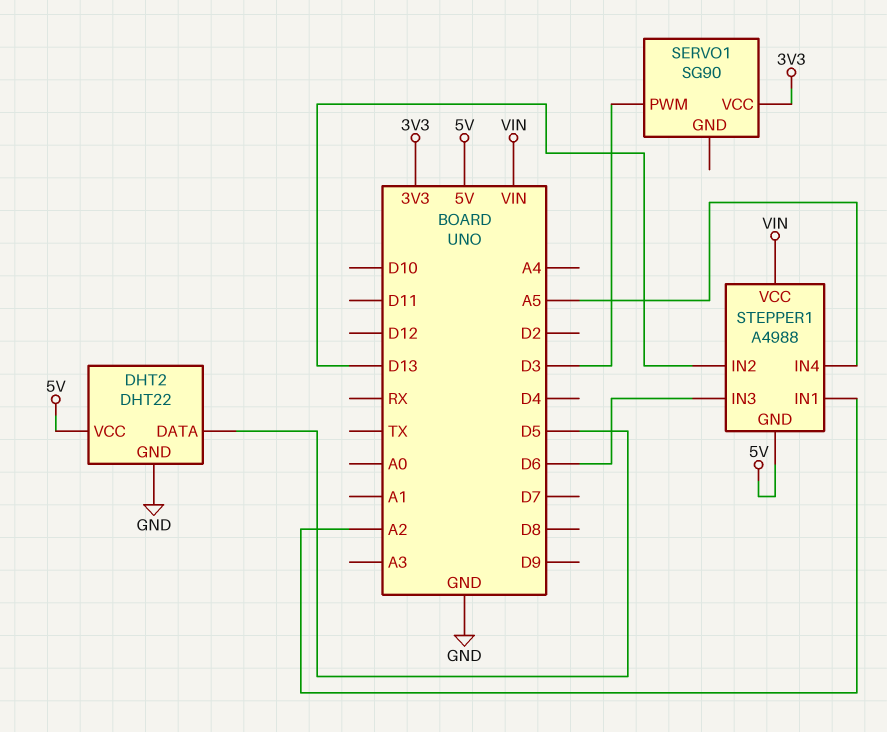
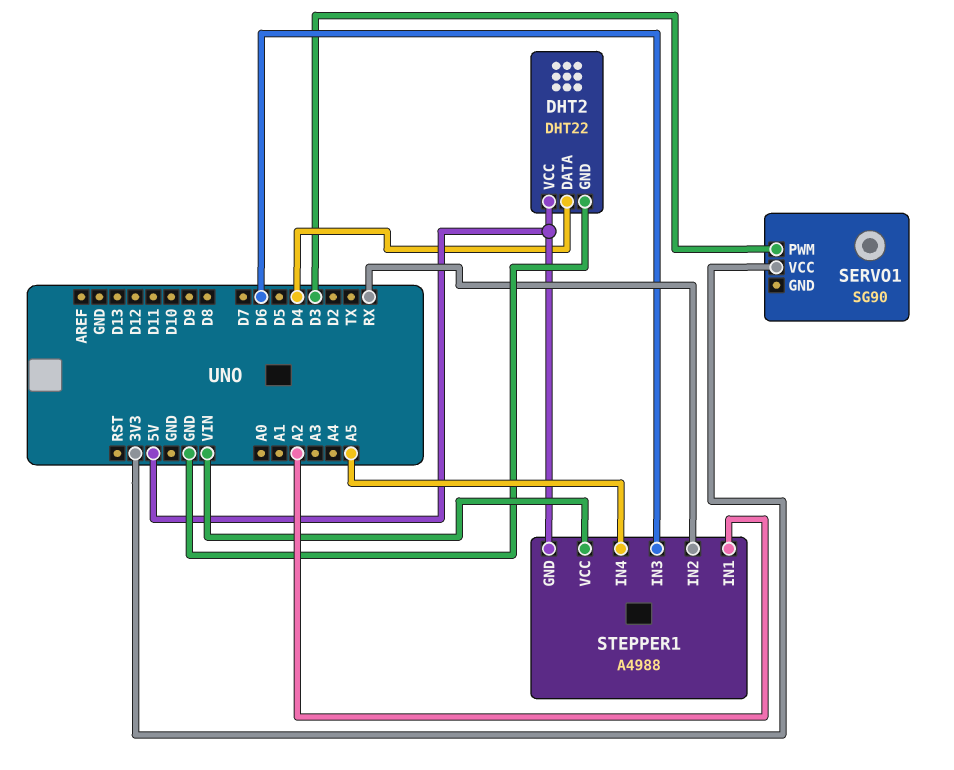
DHT2 pin DATA: D5 -> D4
STEPPER1 pin IN2: D13 -> RX

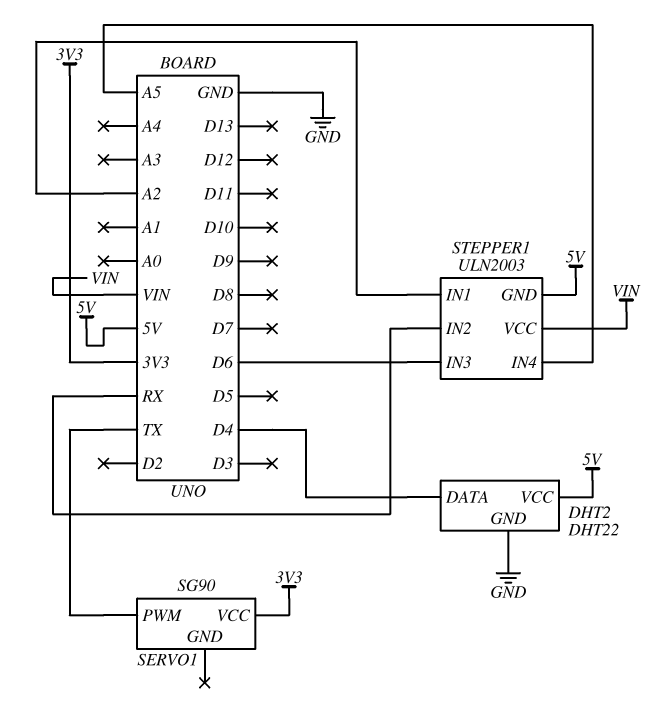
SERVO1 pin PWM: D3 -> TX
STEPPER1: A4988 -> ULN2003

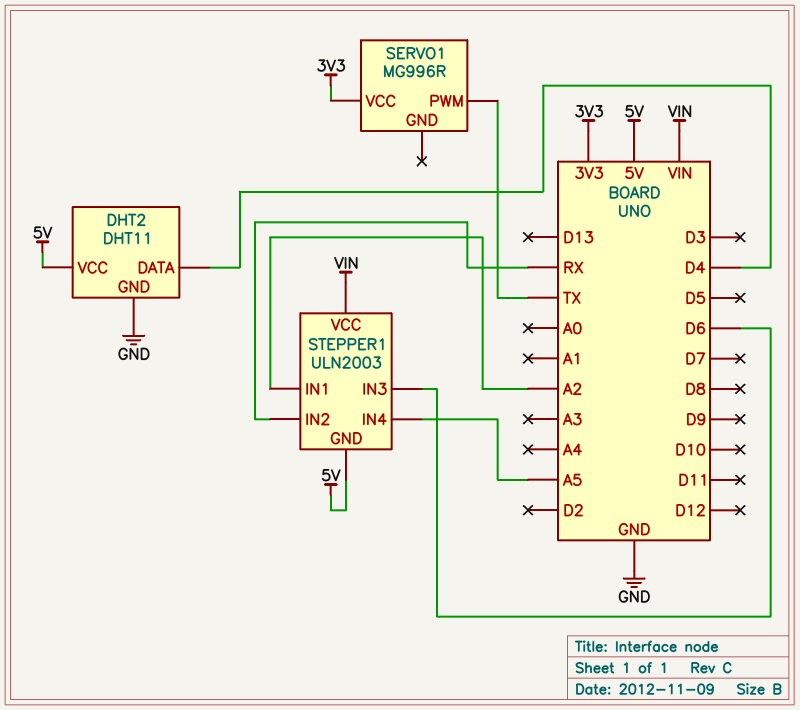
DHT2: DHT22 -> DHT11
SERVO1: SG90 -> MG996R

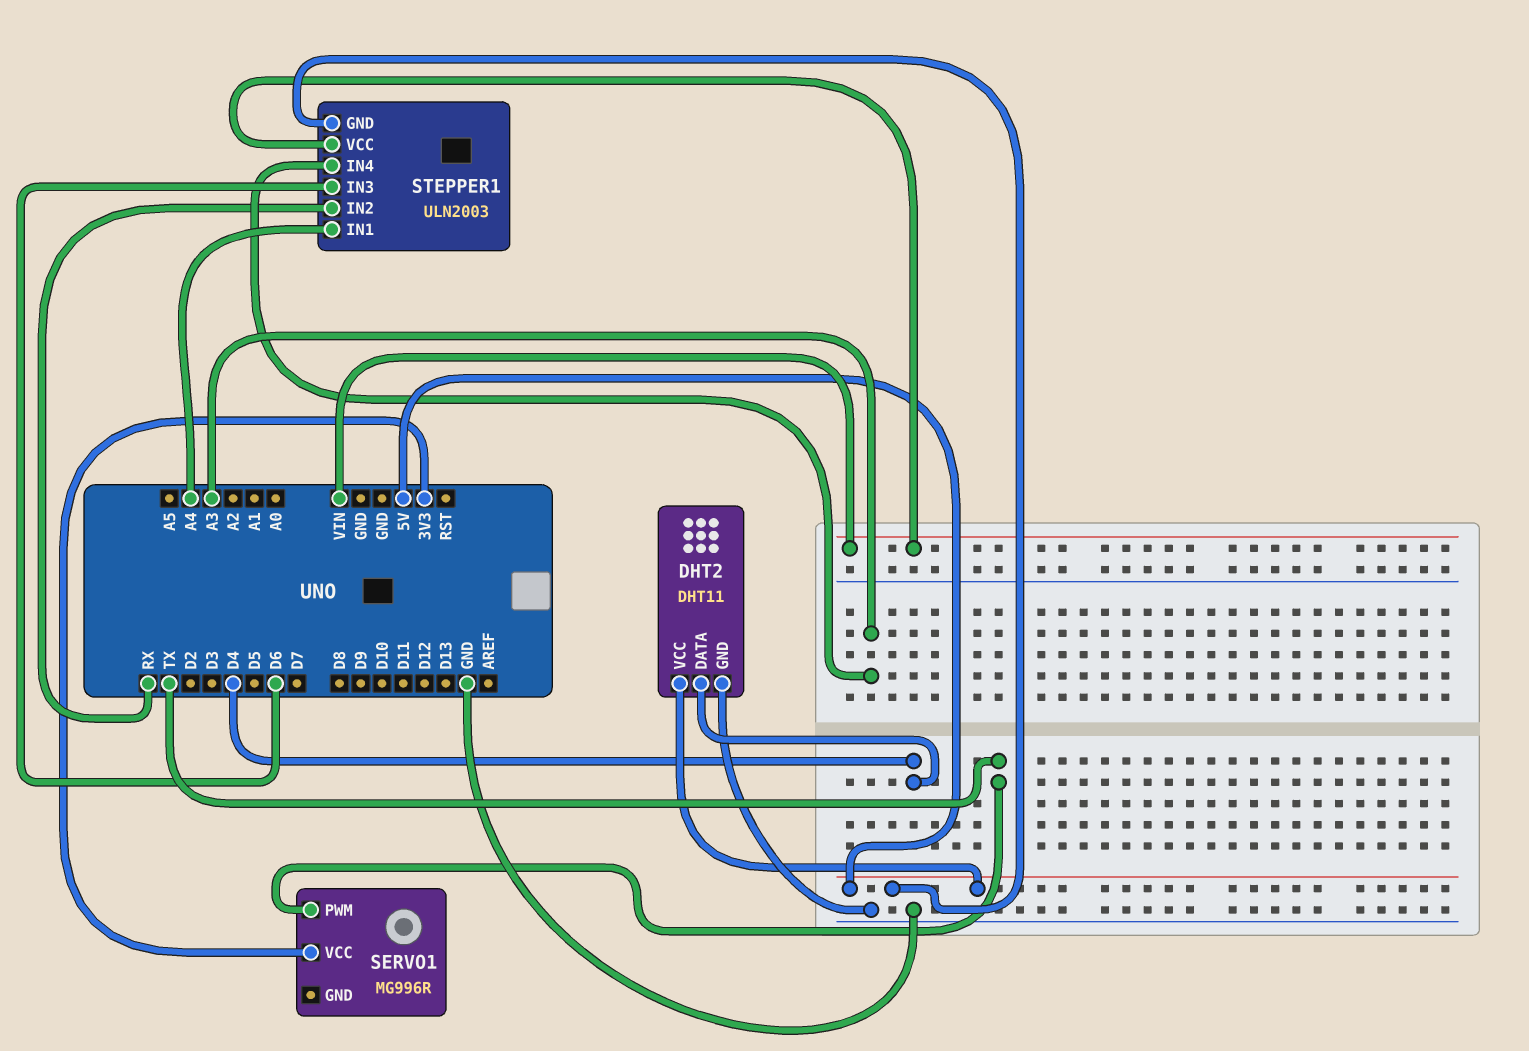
STEPPER1 pin IN1: A2 -> A4
STEPPER1 pin IN4: A5 -> A3

